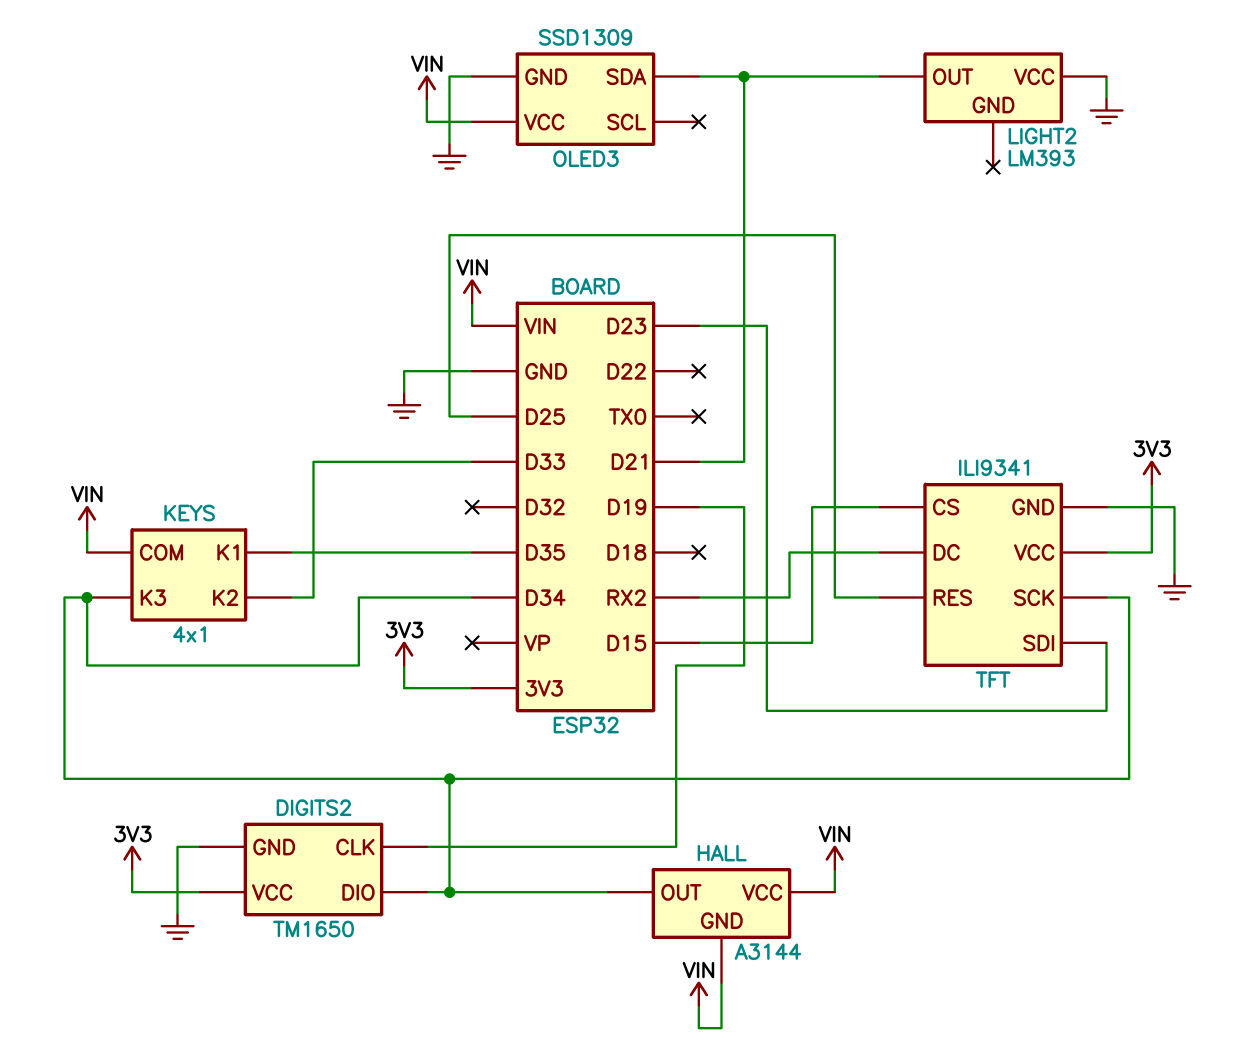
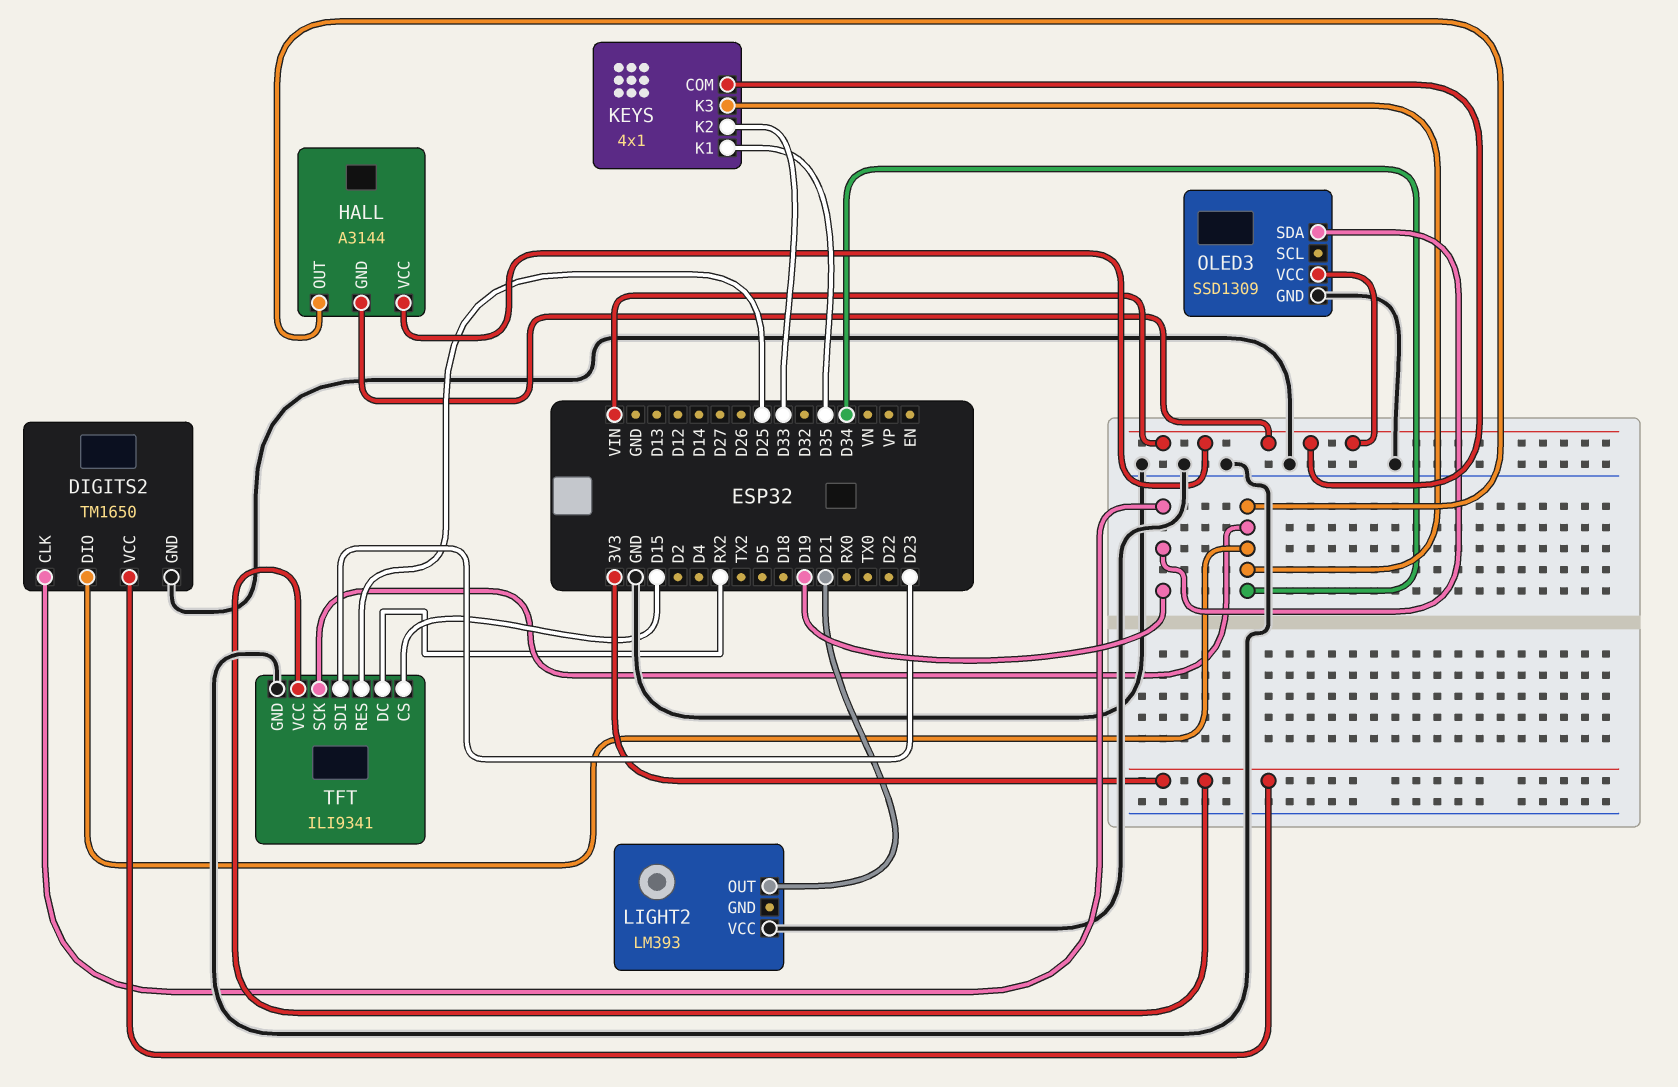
OLED3 pin SDA: D21 -> D19

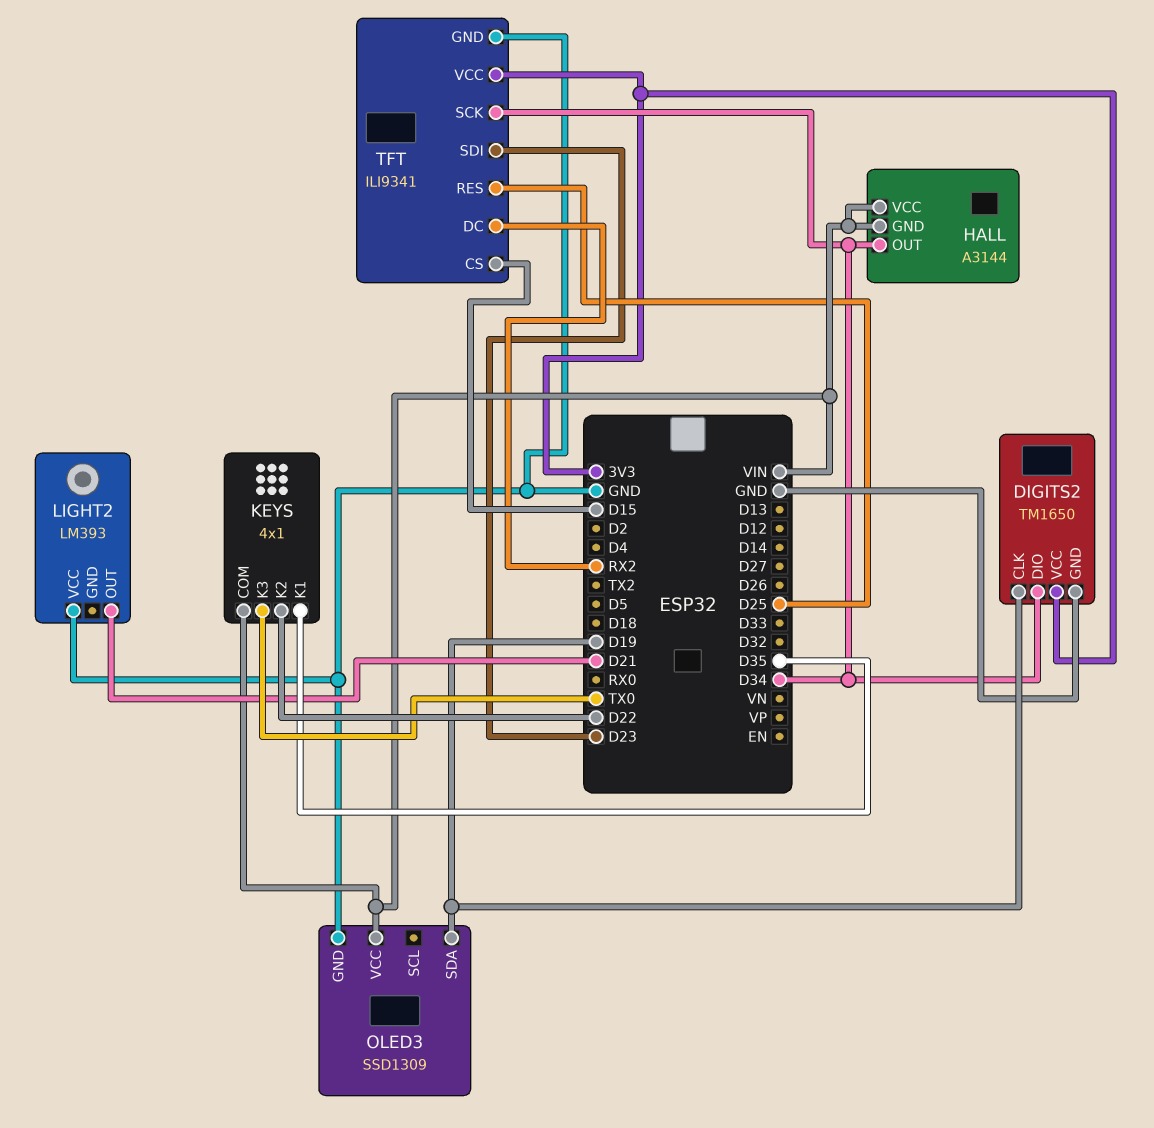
KEYS pin K2: D33 -> D22
KEYS pin K3: D34 -> TX0

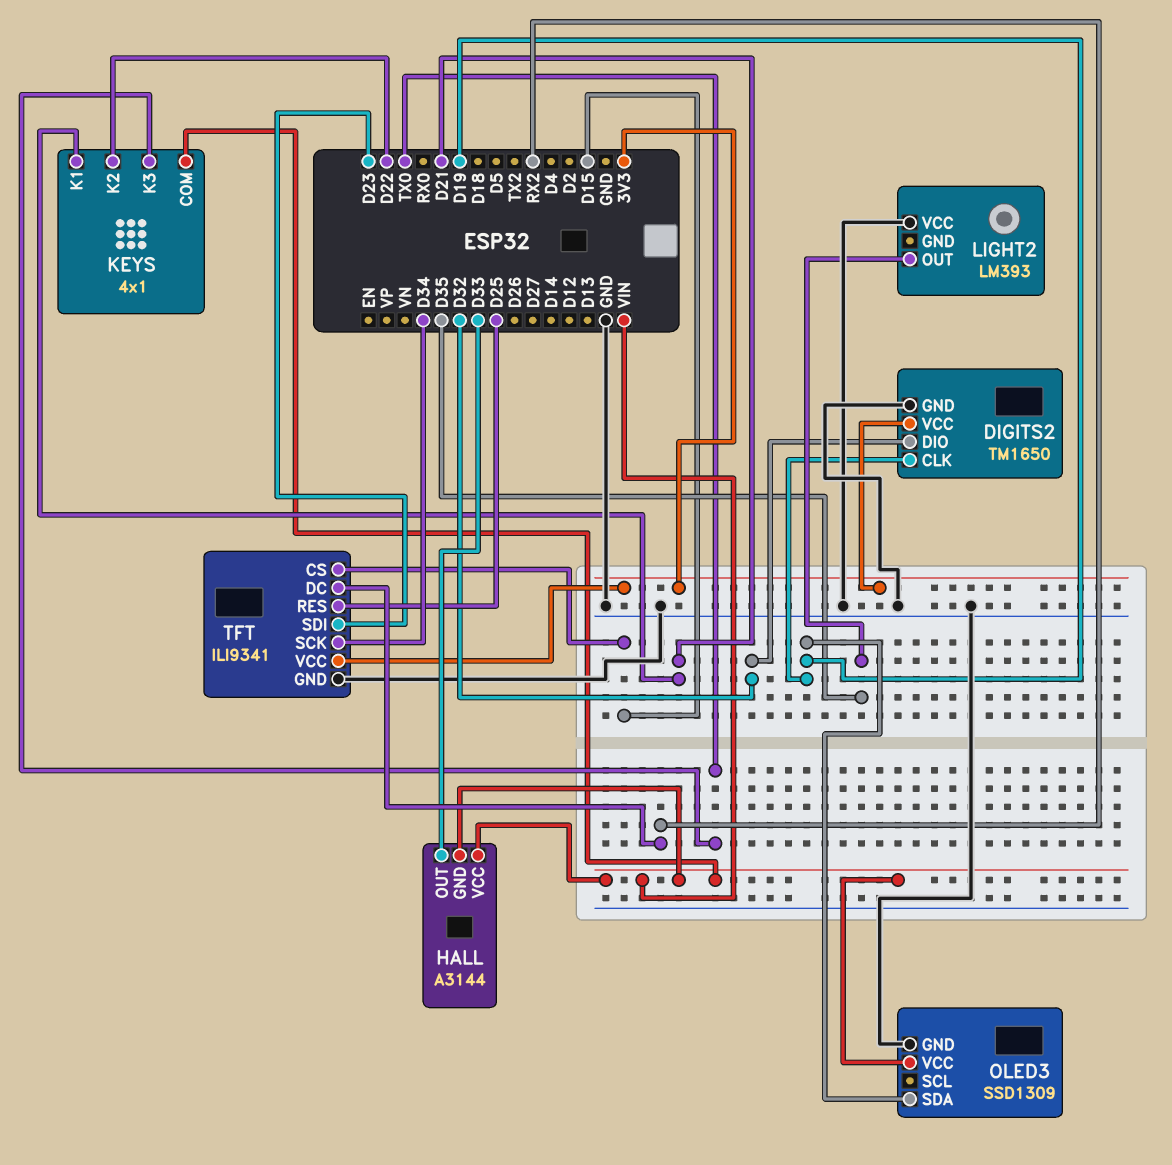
DIGITS2 pin DIO: D34 -> D32
HALL pin OUT: D34 -> D33
KEYS pin K1: D35 -> D21
LIGHT2 pin OUT: D21 -> D35

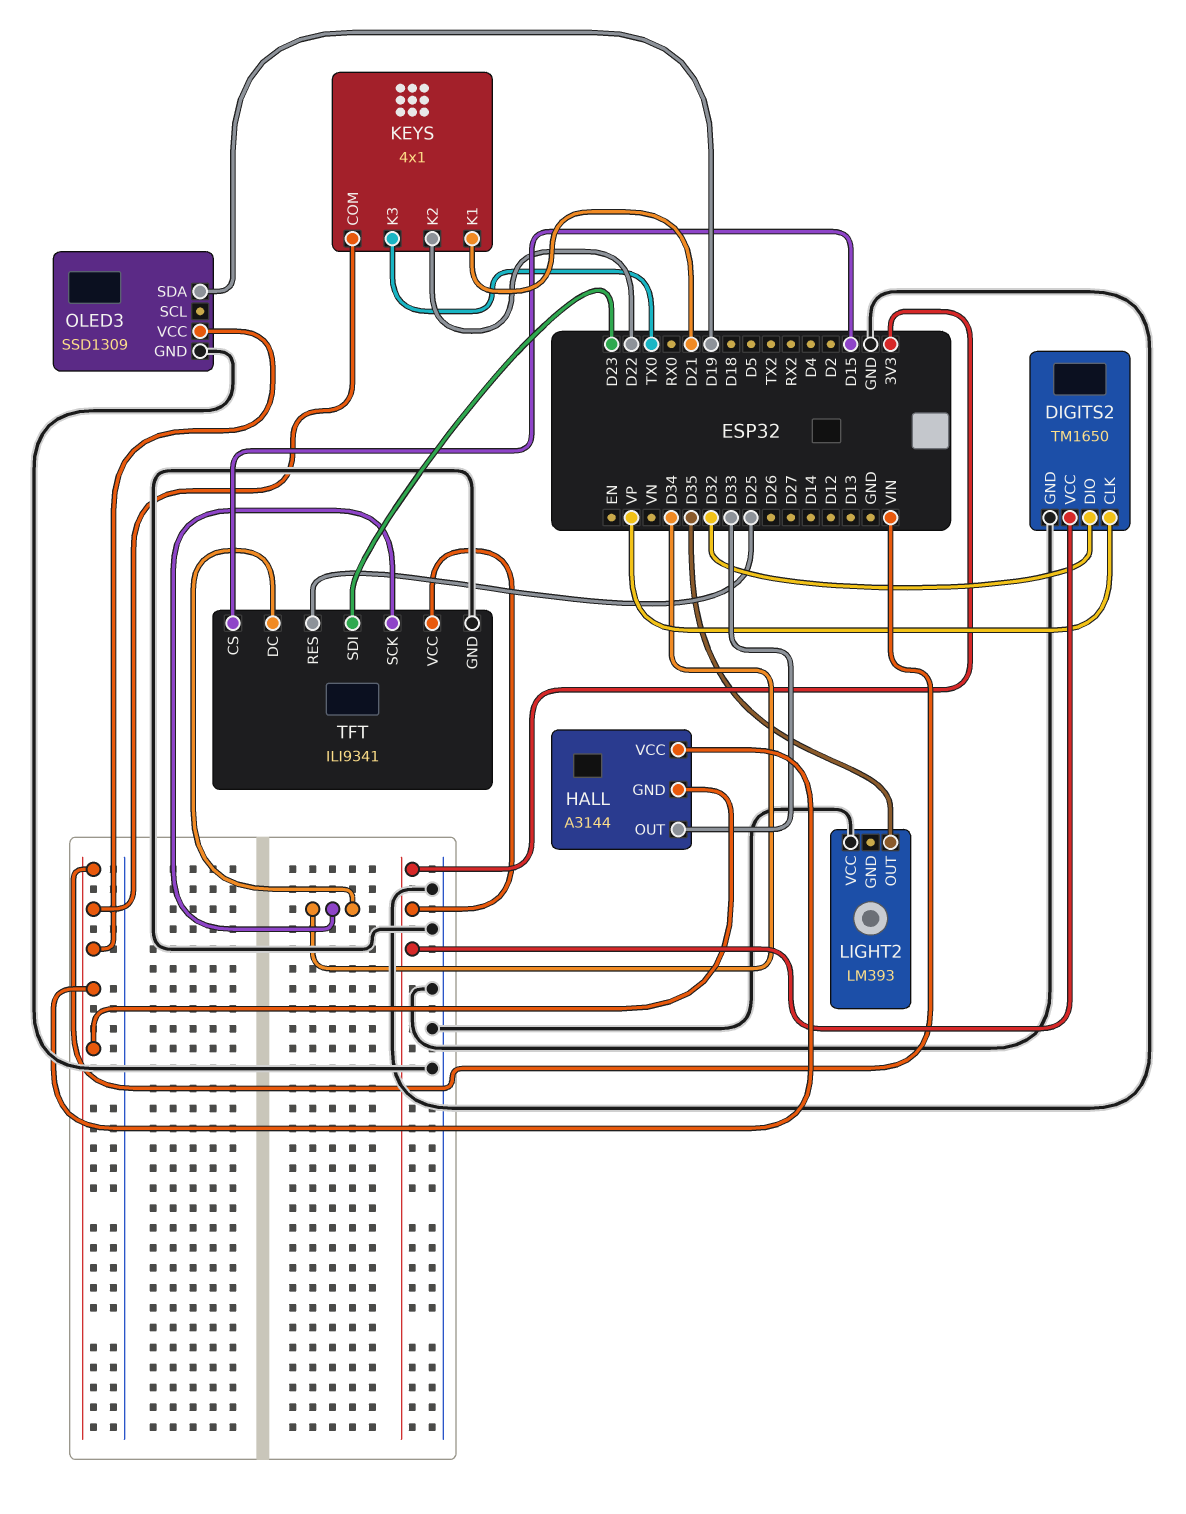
DIGITS2 pin CLK: D19 -> VP
TFT pin DC: RX2 -> D34

